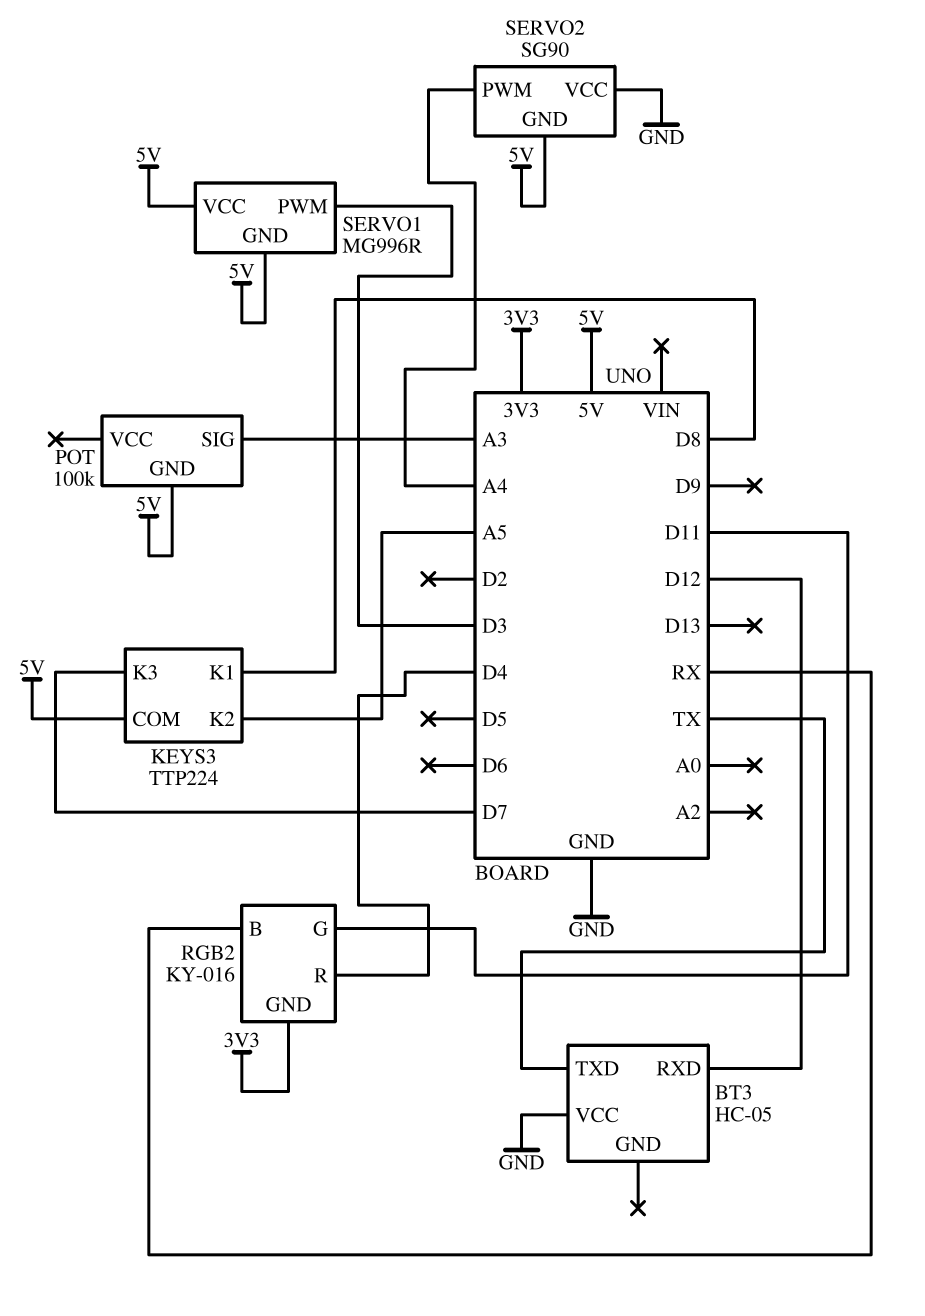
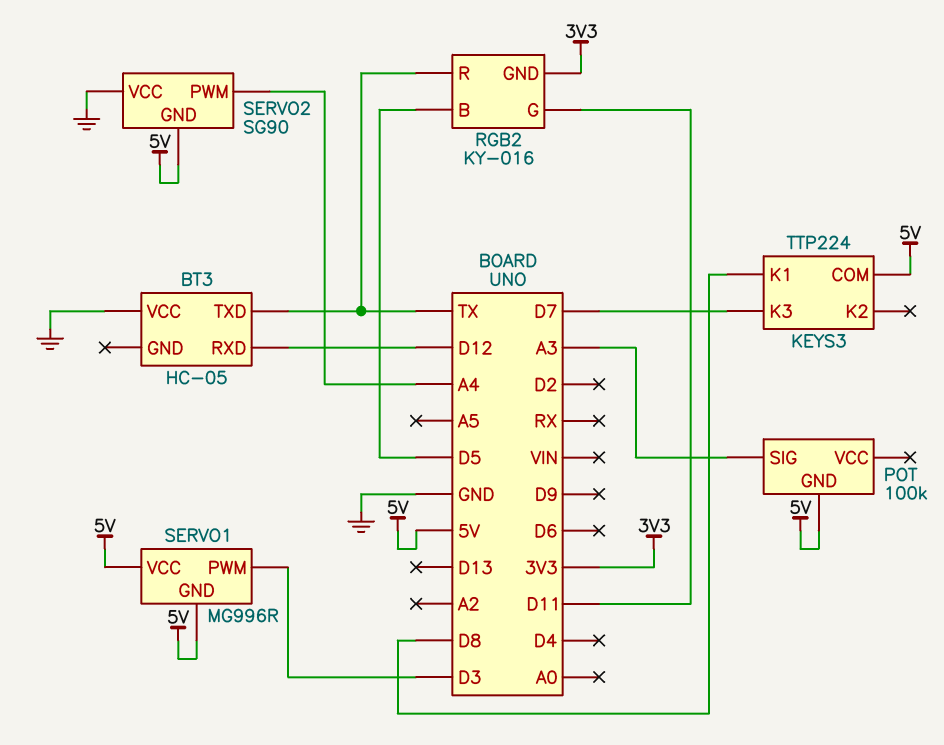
KEYS3 pin K2: A5 -> none
RGB2 pin B: RX -> D5
RGB2 pin R: D4 -> TX

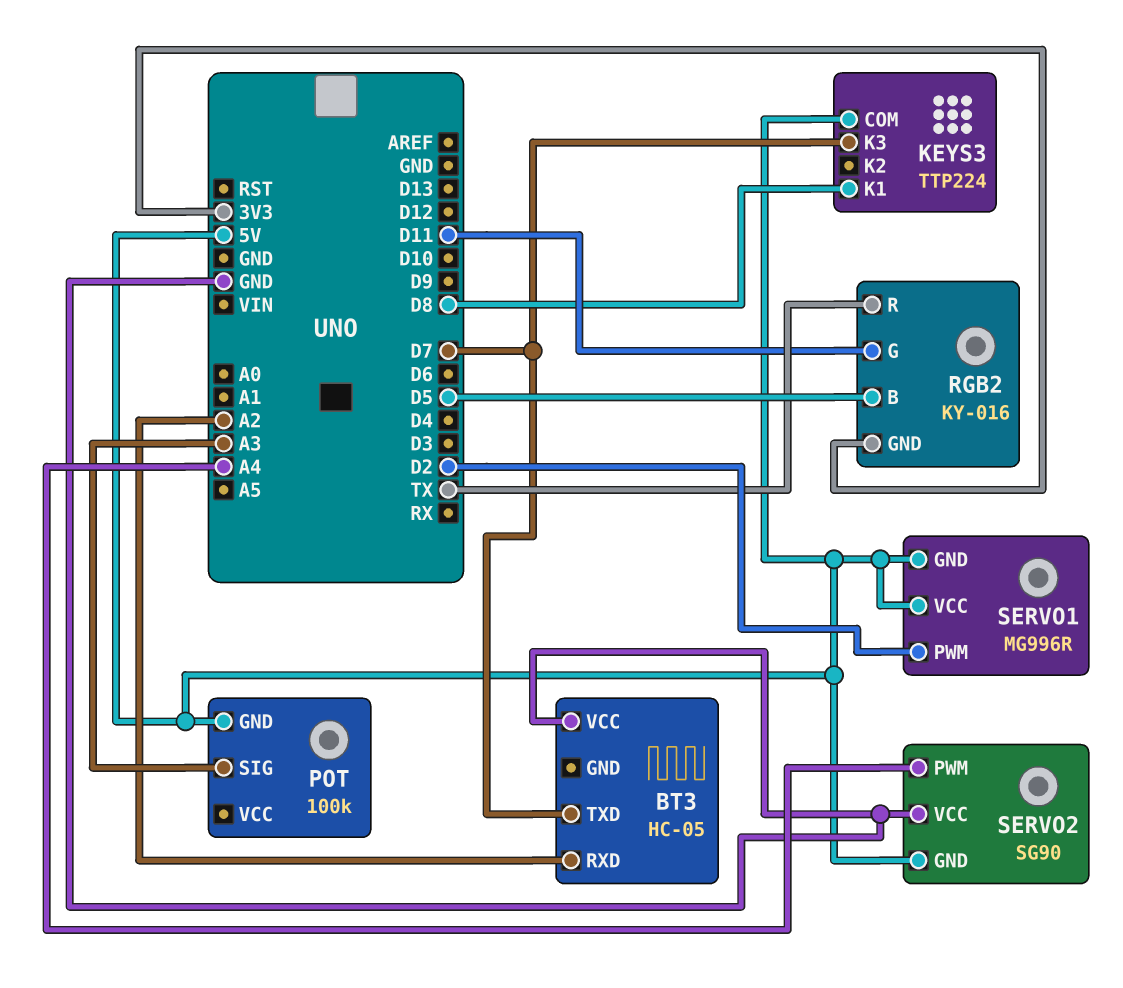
BT3 pin RXD: D12 -> A2
BT3 pin TXD: TX -> D7
SERVO1 pin PWM: D3 -> D2

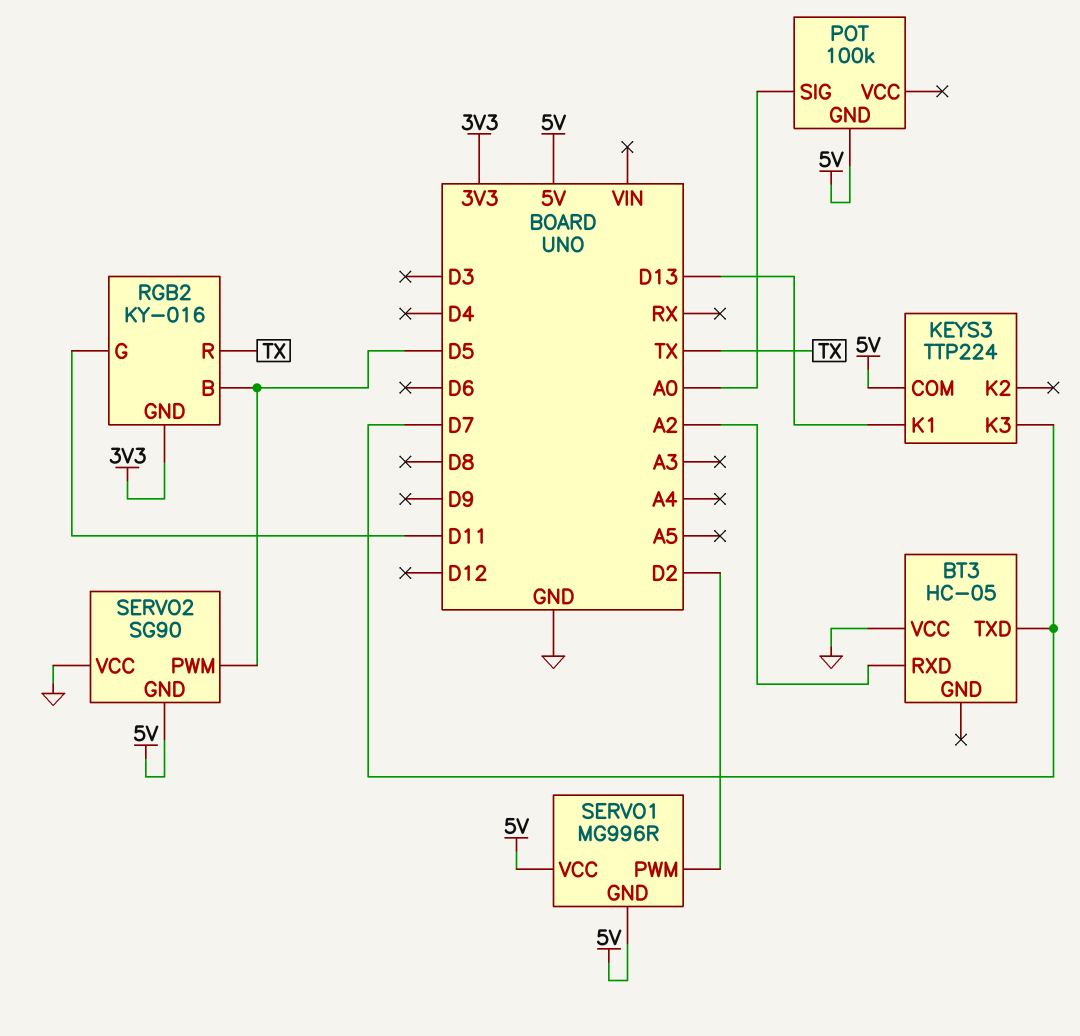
KEYS3 pin K1: D8 -> D13
POT pin SIG: A3 -> A0
SERVO2 pin PWM: A4 -> D5

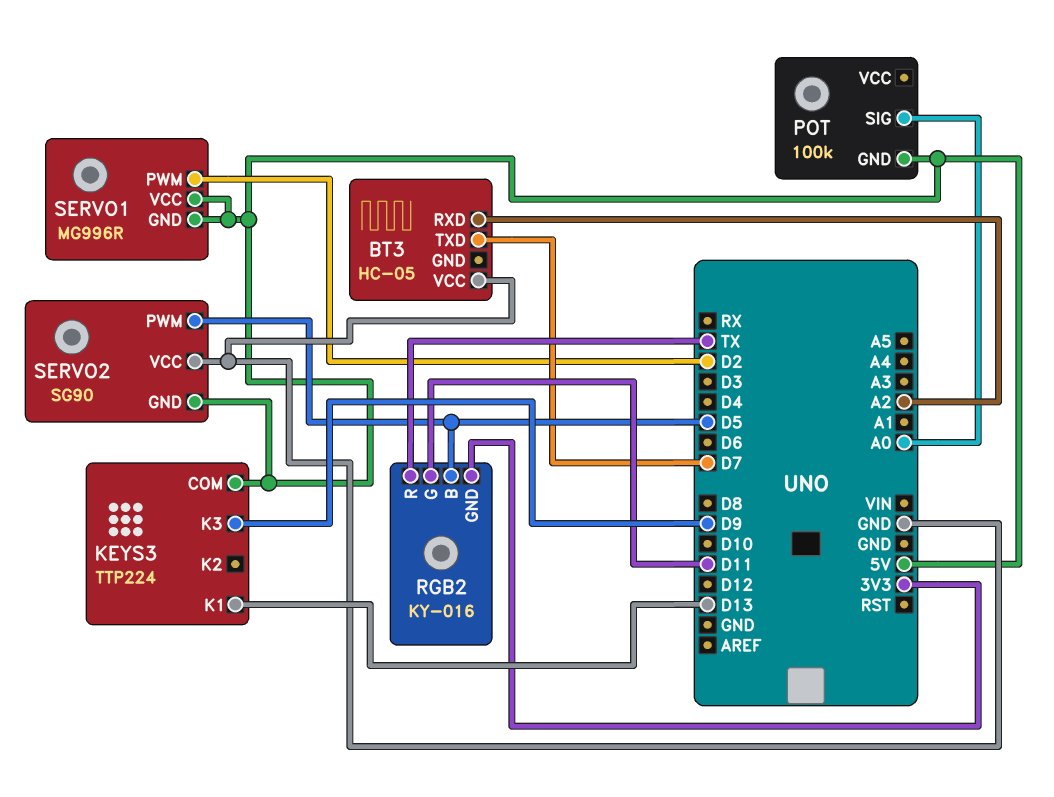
KEYS3 pin K3: D7 -> D9

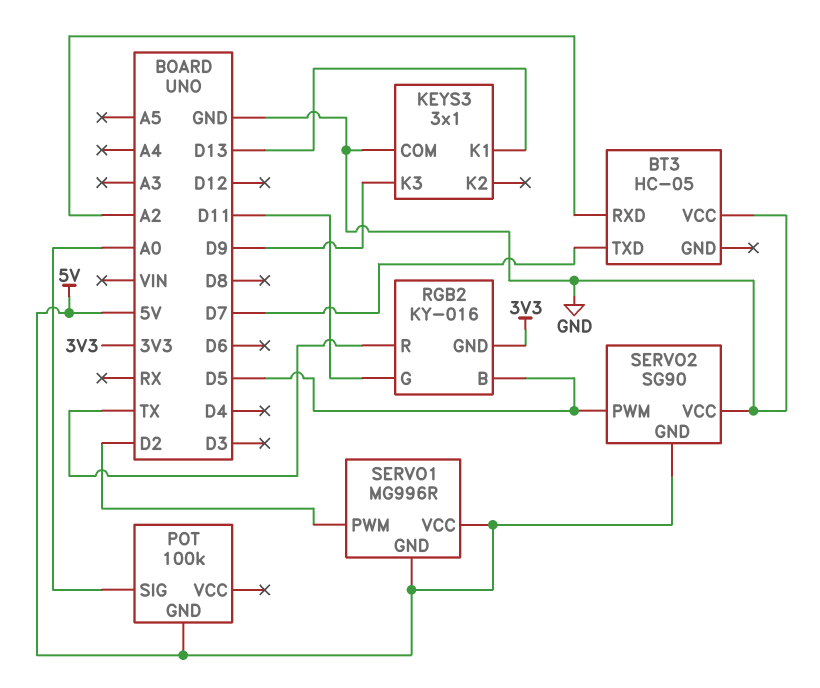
KEYS3: TTP224 -> 3x1
KEYS3 pin COM: 5V -> GND

